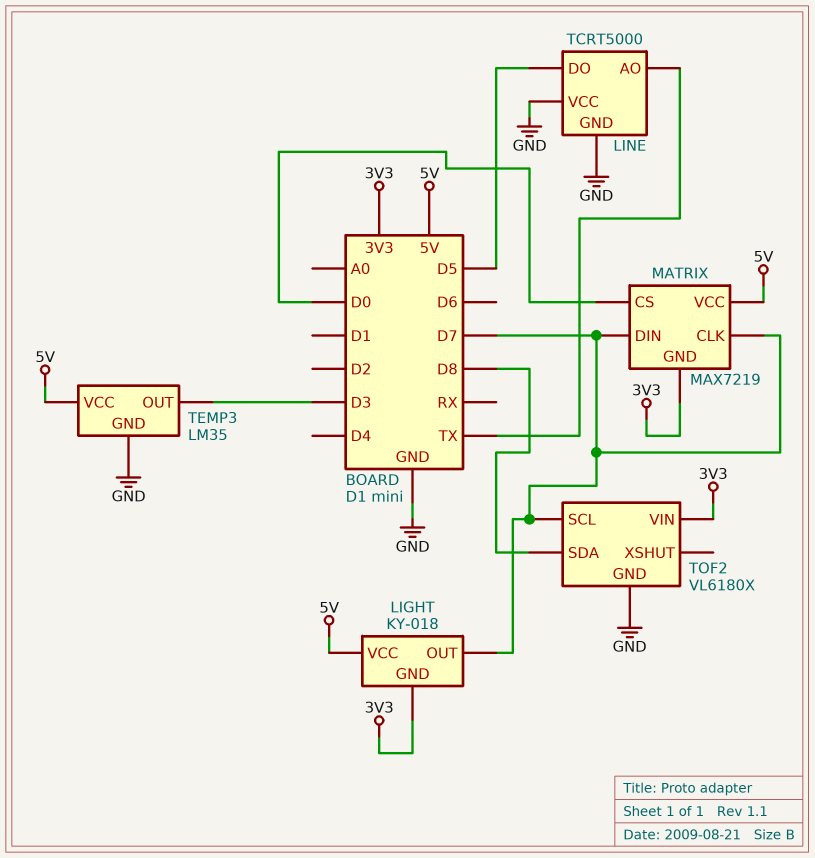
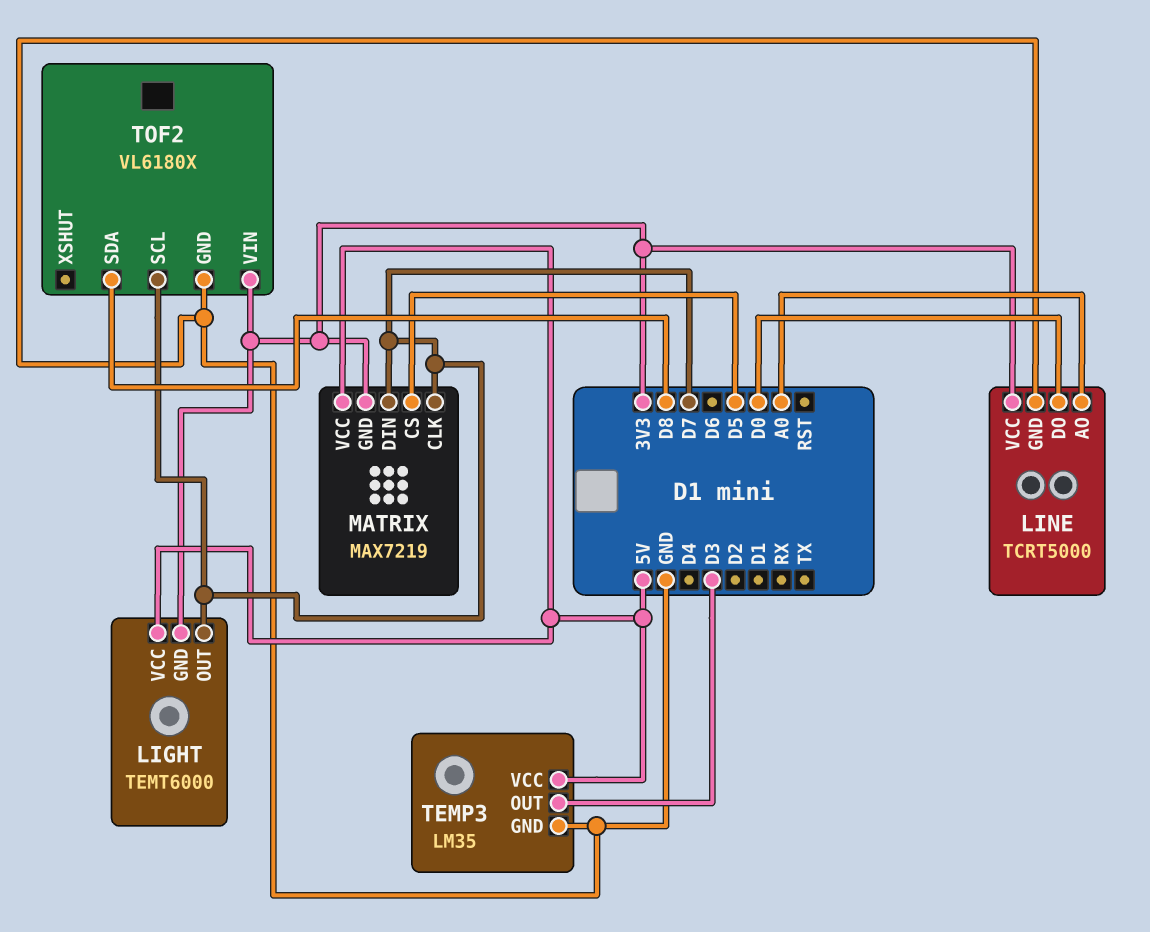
LIGHT: KY-018 -> TEMT6000
LINE pin AO: TX -> A0
LINE pin DO: D5 -> D0
LINE pin VCC: GND -> 3V3
MATRIX pin CS: D0 -> D5

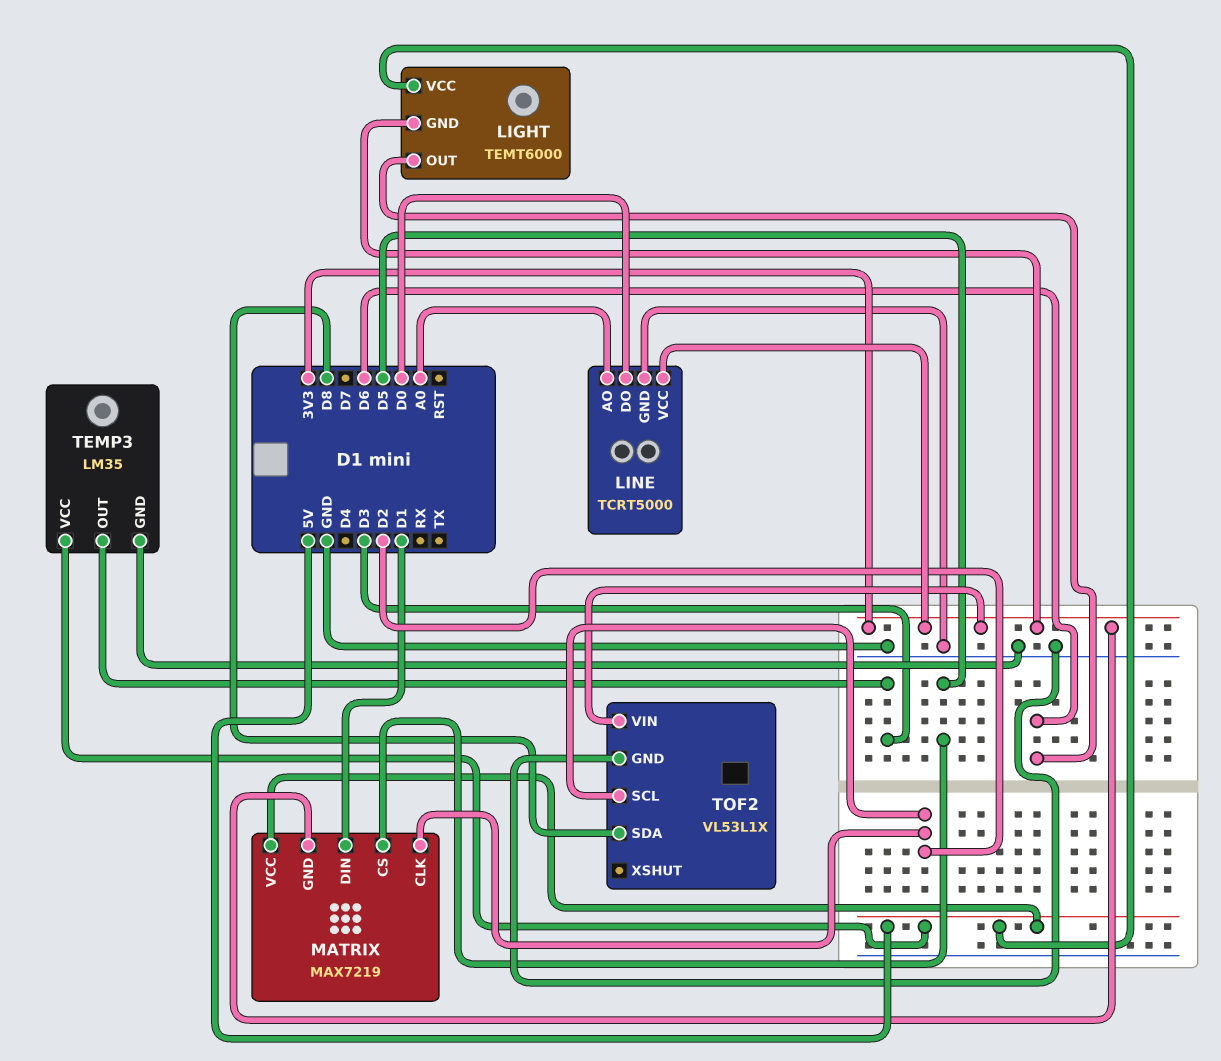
LIGHT pin OUT: D7 -> D6
MATRIX pin CLK: D7 -> D2
MATRIX pin DIN: D7 -> D1
TOF2: VL6180X -> VL53L1X
TOF2 pin SCL: D7 -> D2

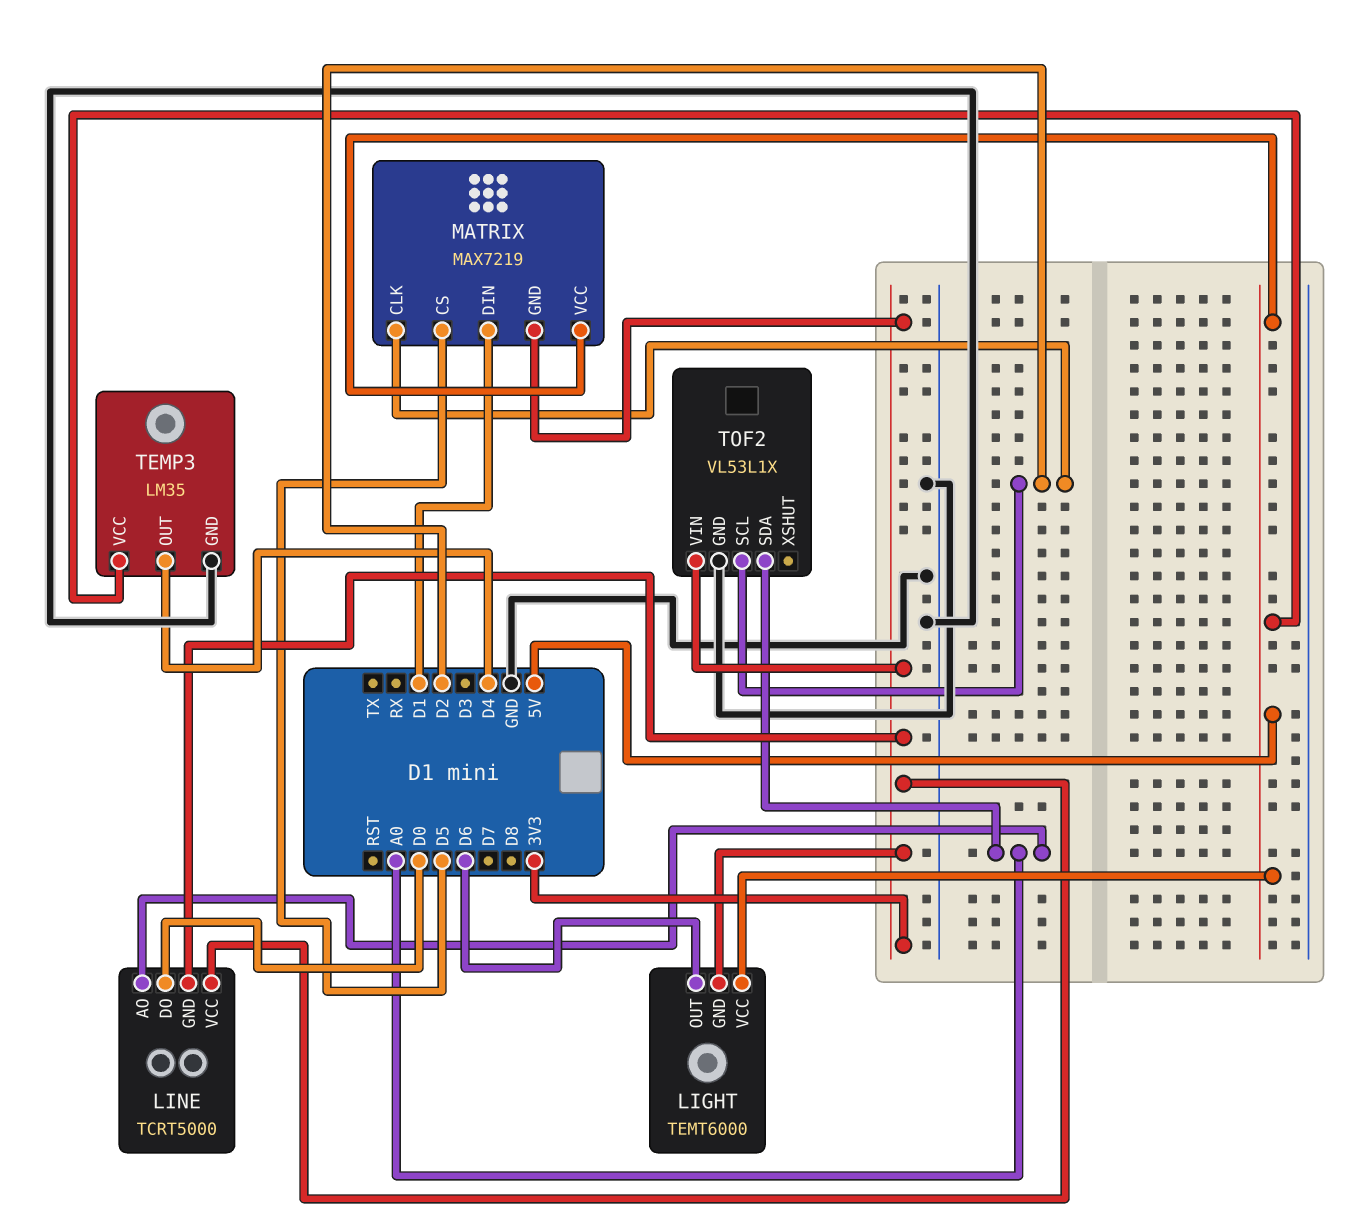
LINE pin GND: GND -> 3V3
TEMP3 pin OUT: D3 -> D4
TOF2 pin SDA: D8 -> A0

